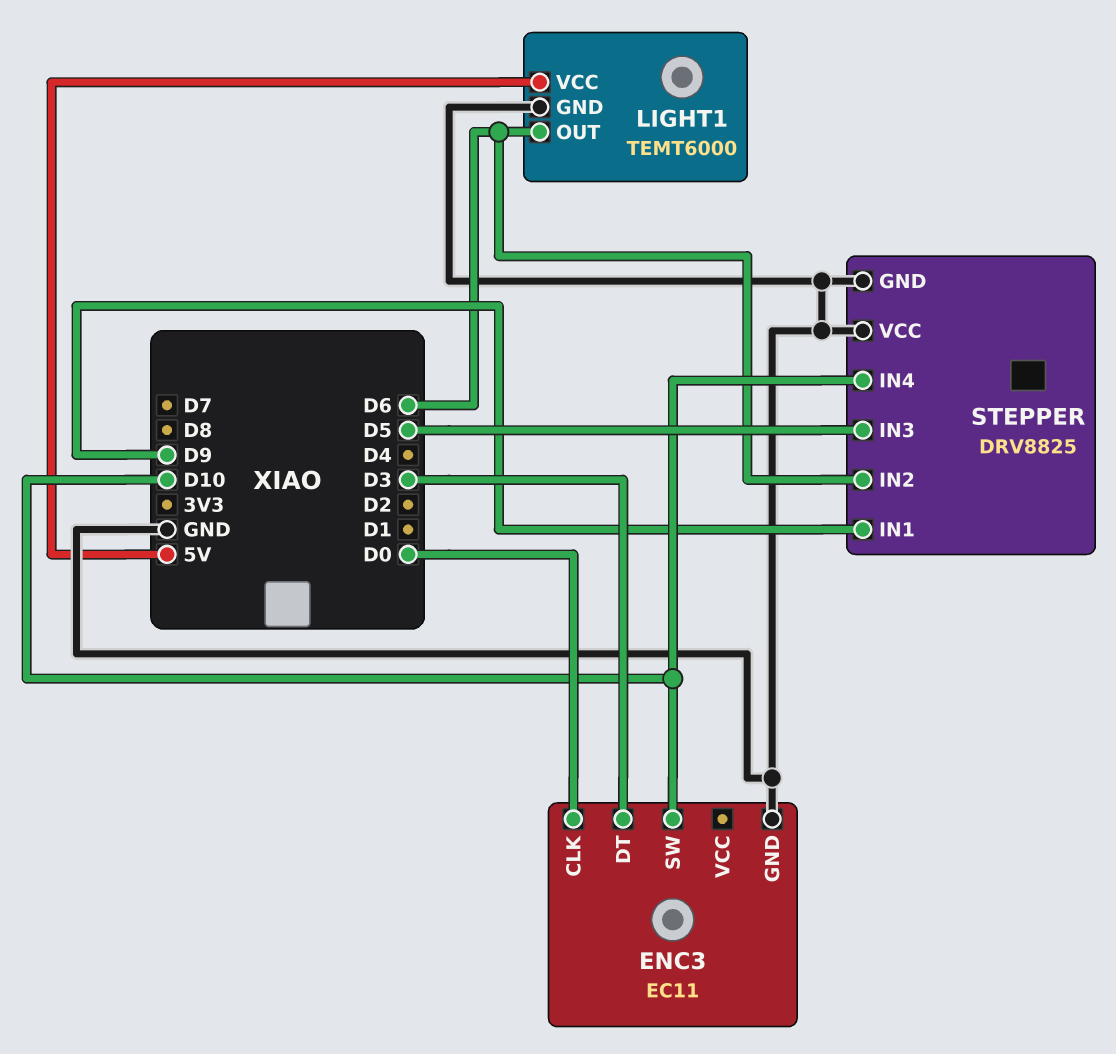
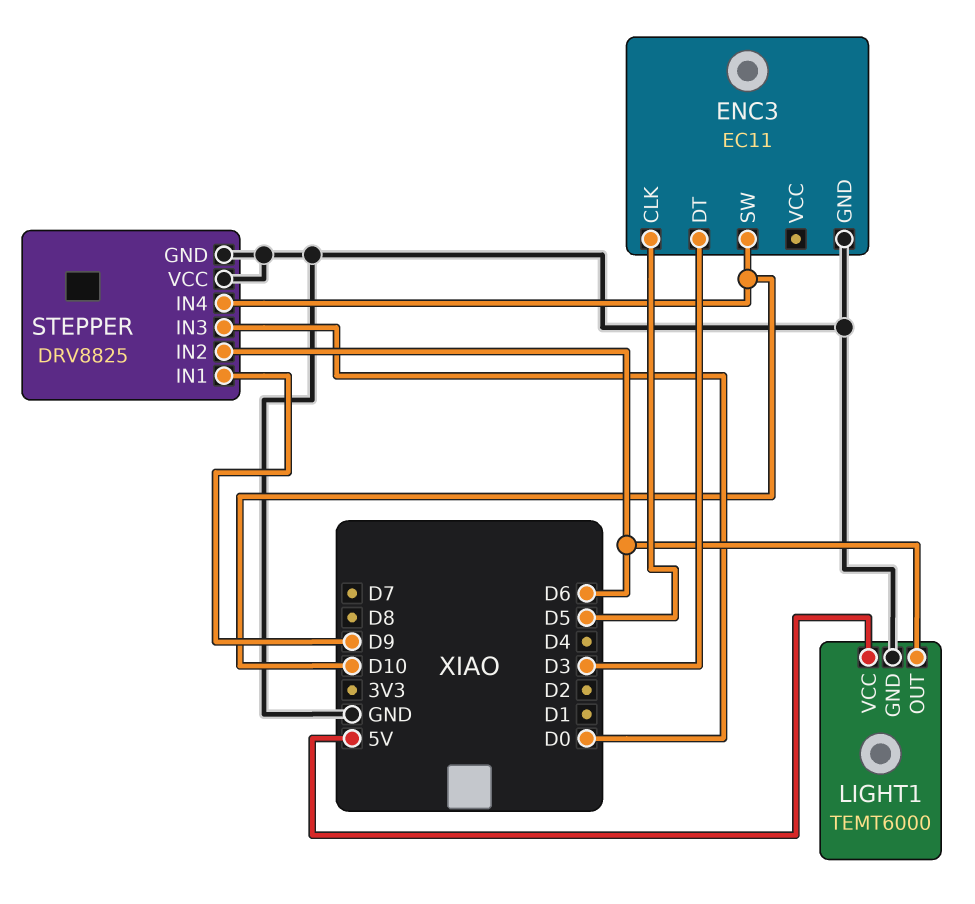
ENC3 pin CLK: D0 -> D5
STEPPER pin IN3: D5 -> D0

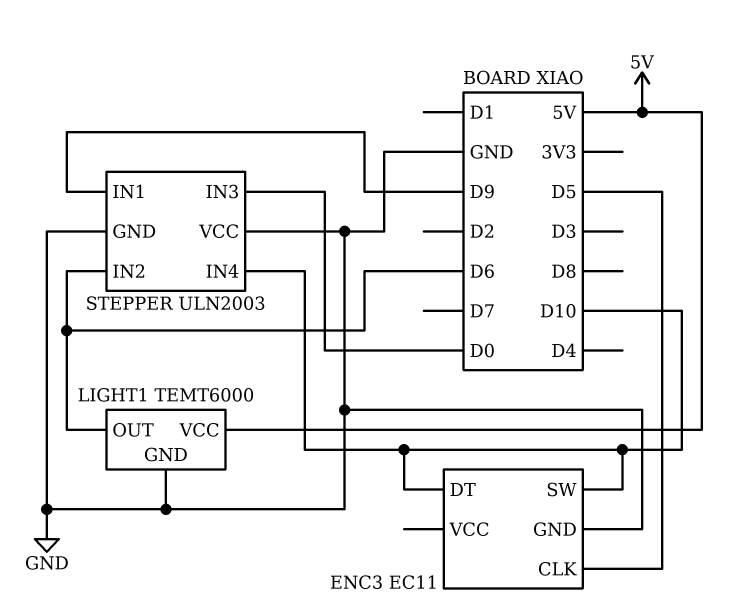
ENC3 pin DT: D3 -> D10
STEPPER: DRV8825 -> ULN2003

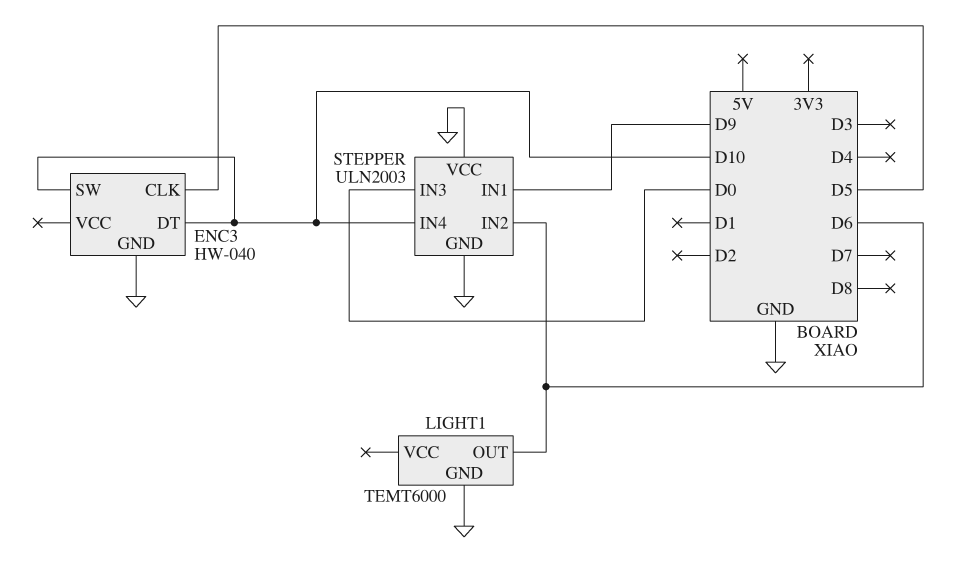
ENC3: EC11 -> HW-040
LIGHT1 pin VCC: 5V -> none

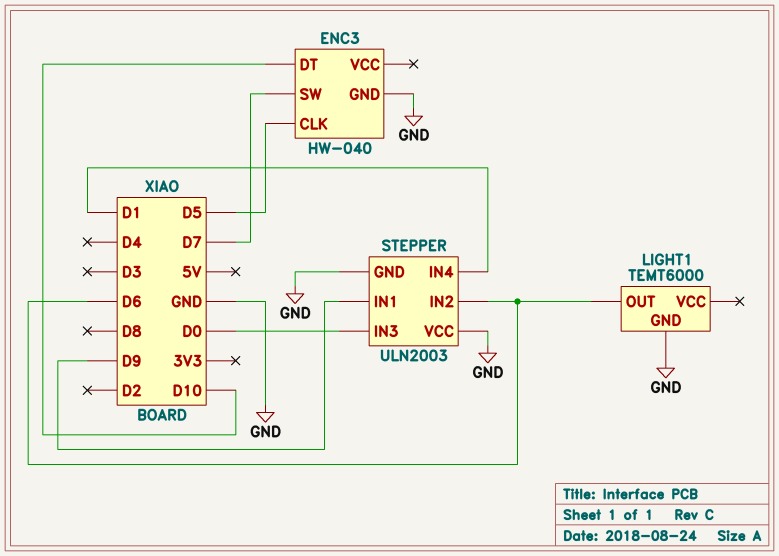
ENC3 pin SW: D10 -> D7
STEPPER pin IN4: D10 -> D1

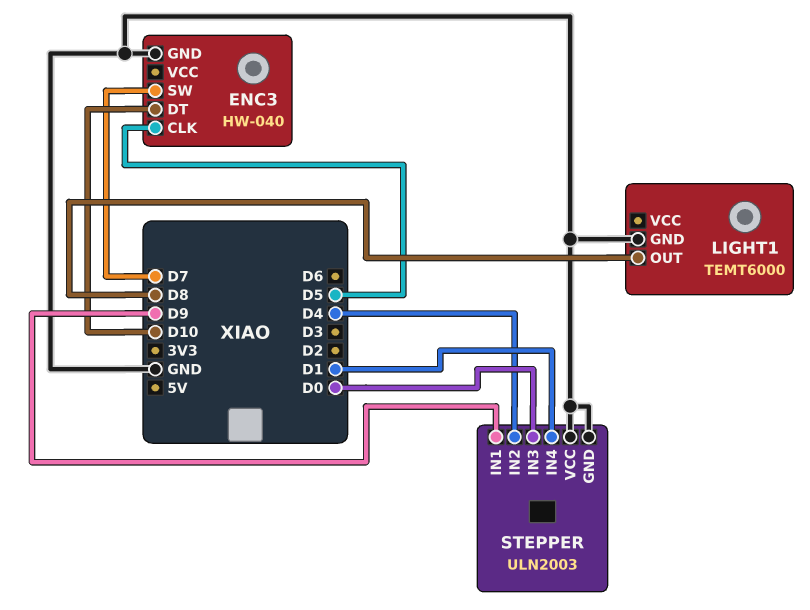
LIGHT1 pin OUT: D6 -> D8
STEPPER pin IN2: D6 -> D4

